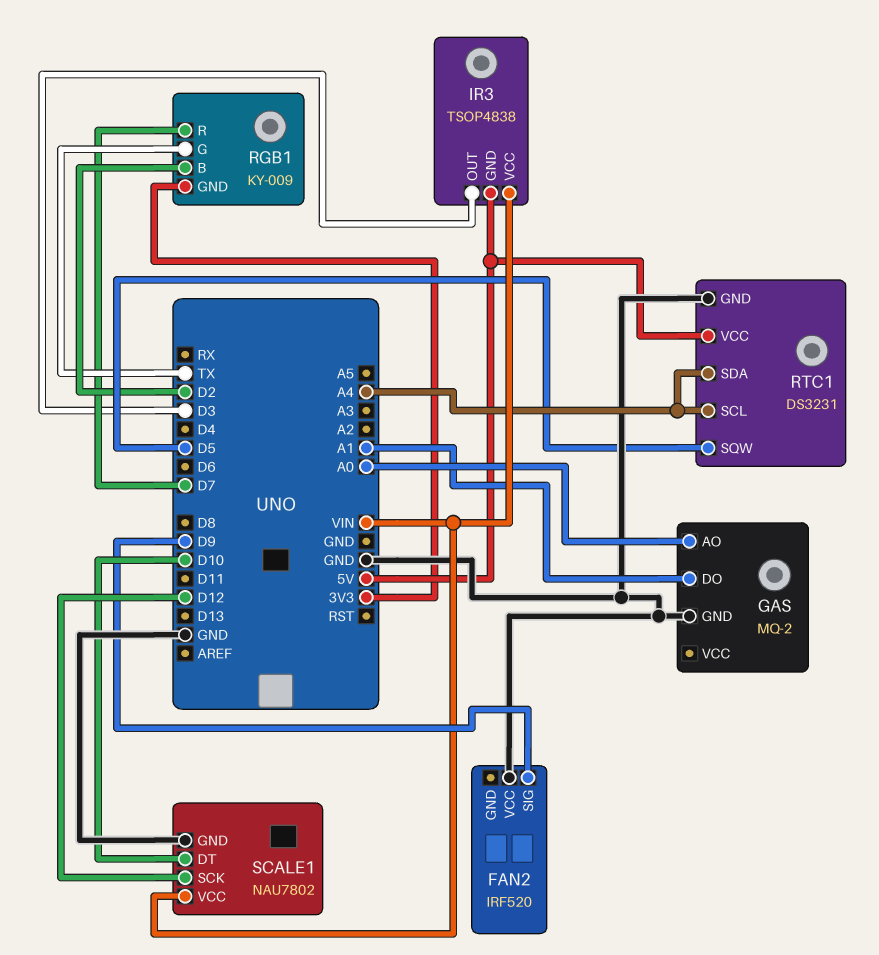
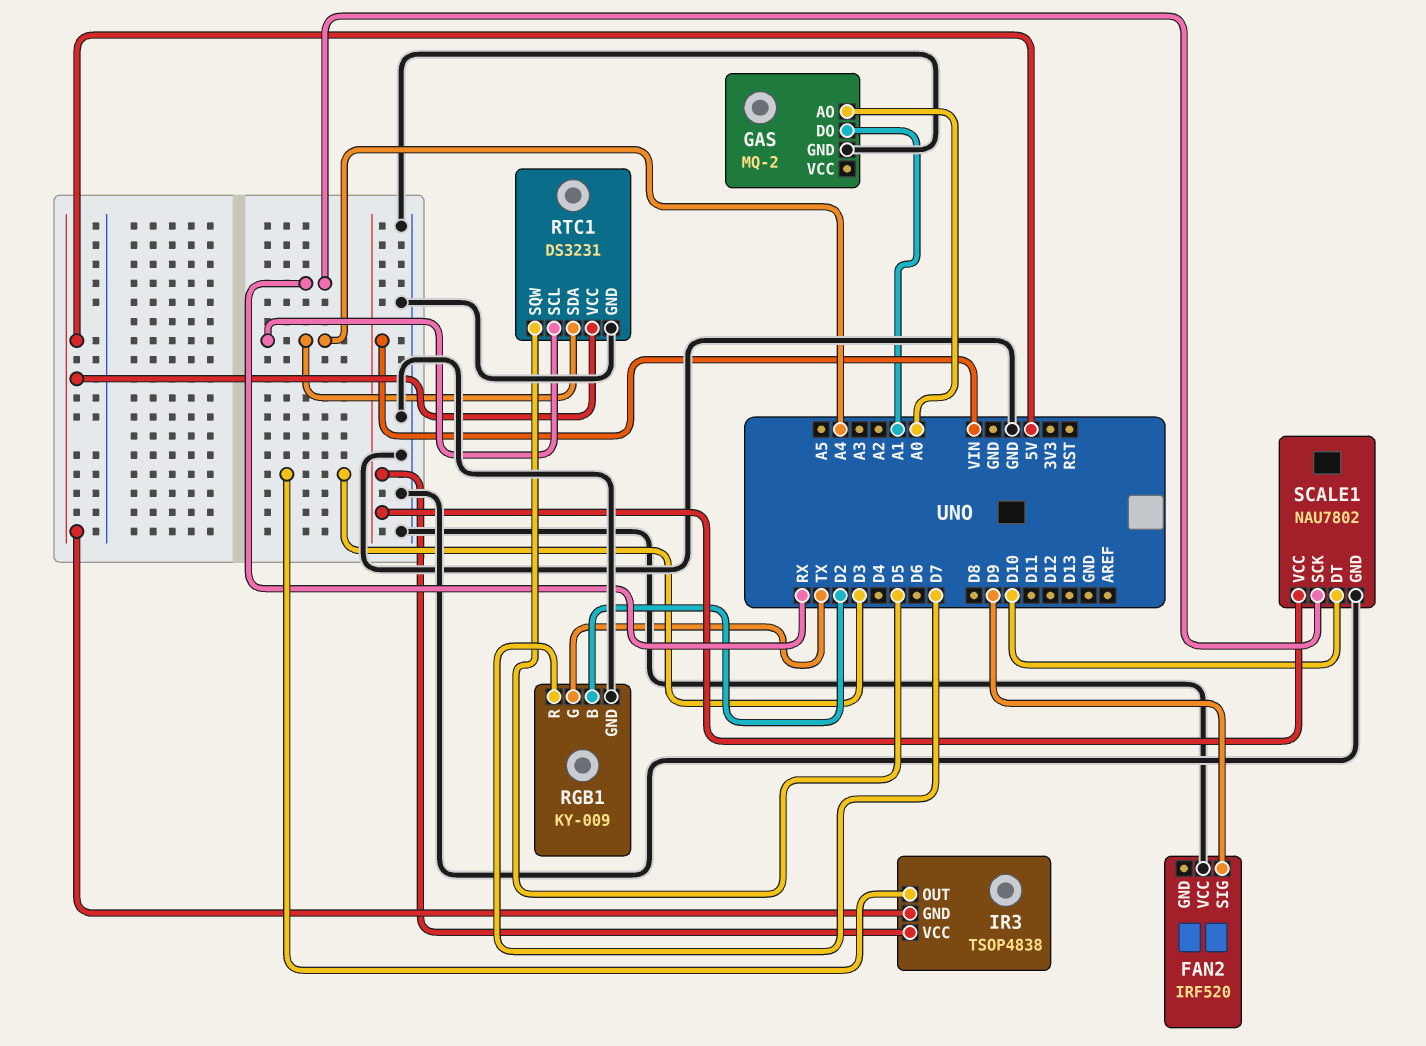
RGB1 pin GND: 3V3 -> GND
SCALE1 pin SCK: D12 -> RX

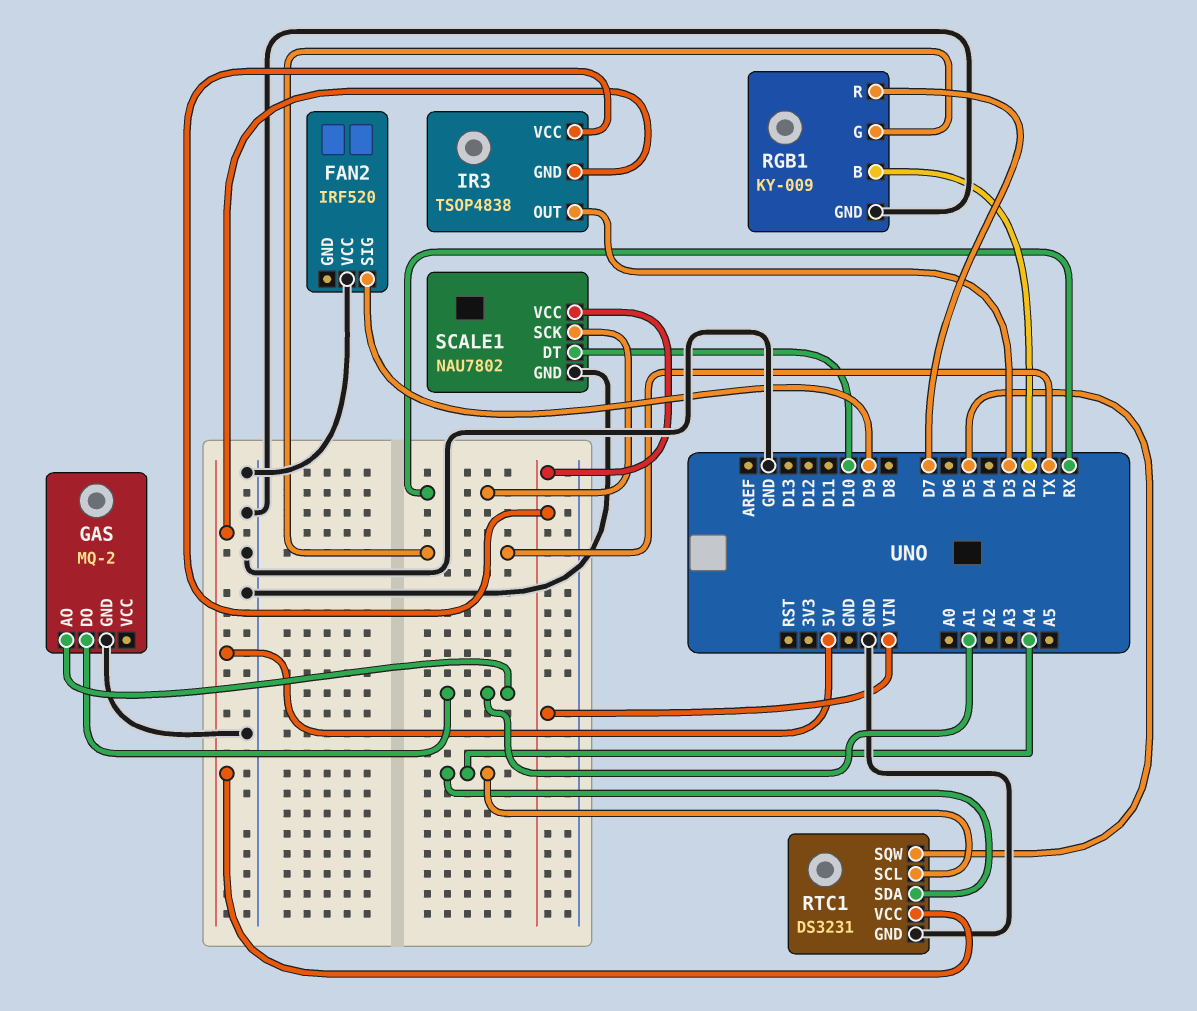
GAS pin AO: A0 -> A1

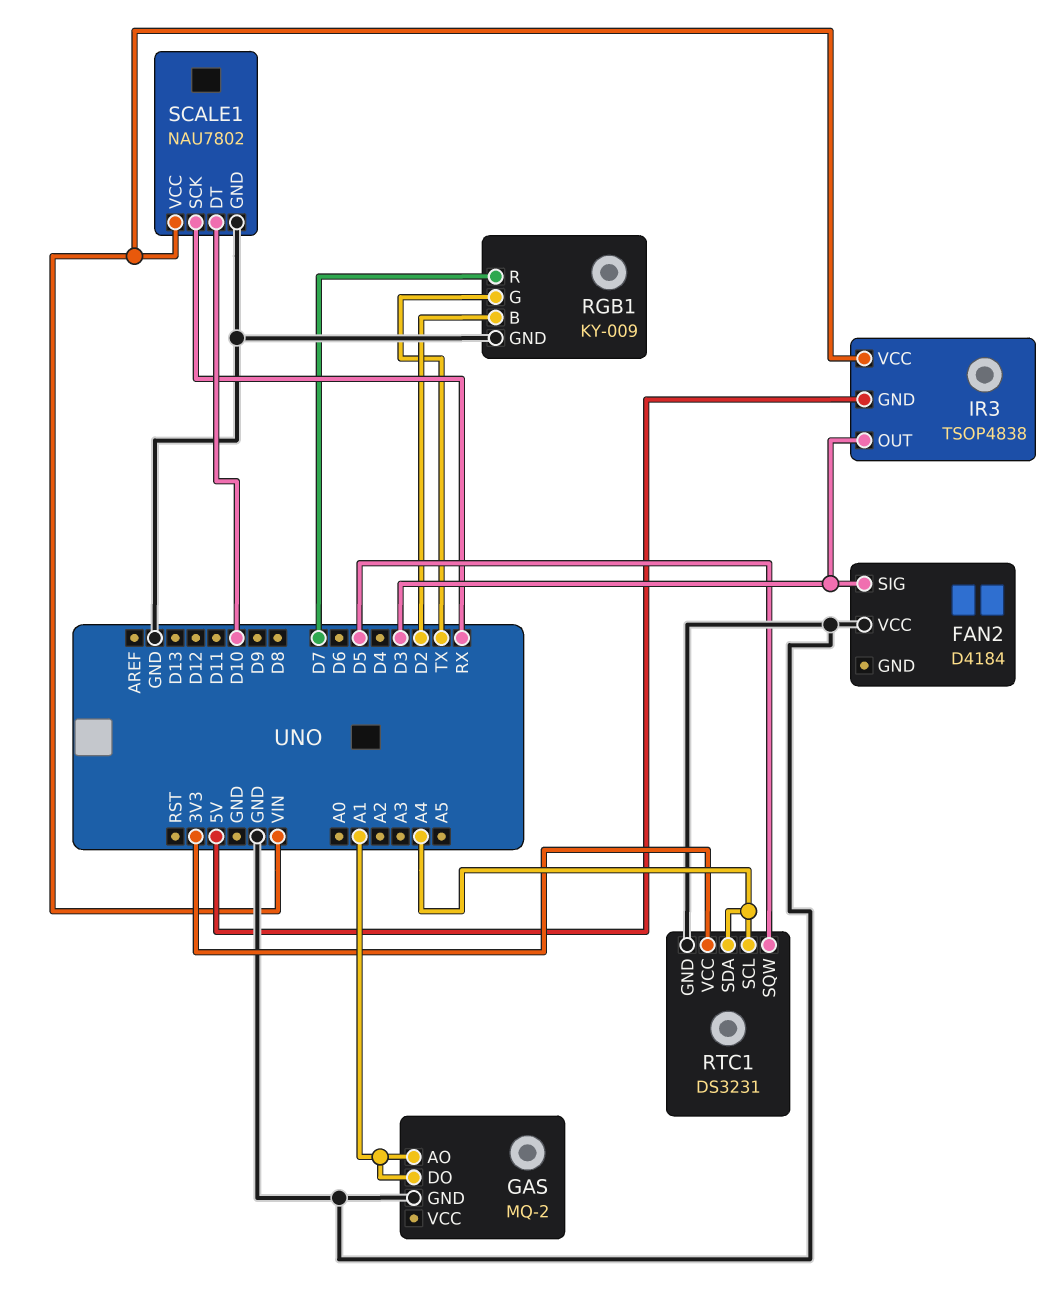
FAN2: IRF520 -> D4184
FAN2 pin SIG: D9 -> D3
RTC1 pin VCC: 5V -> 3V3

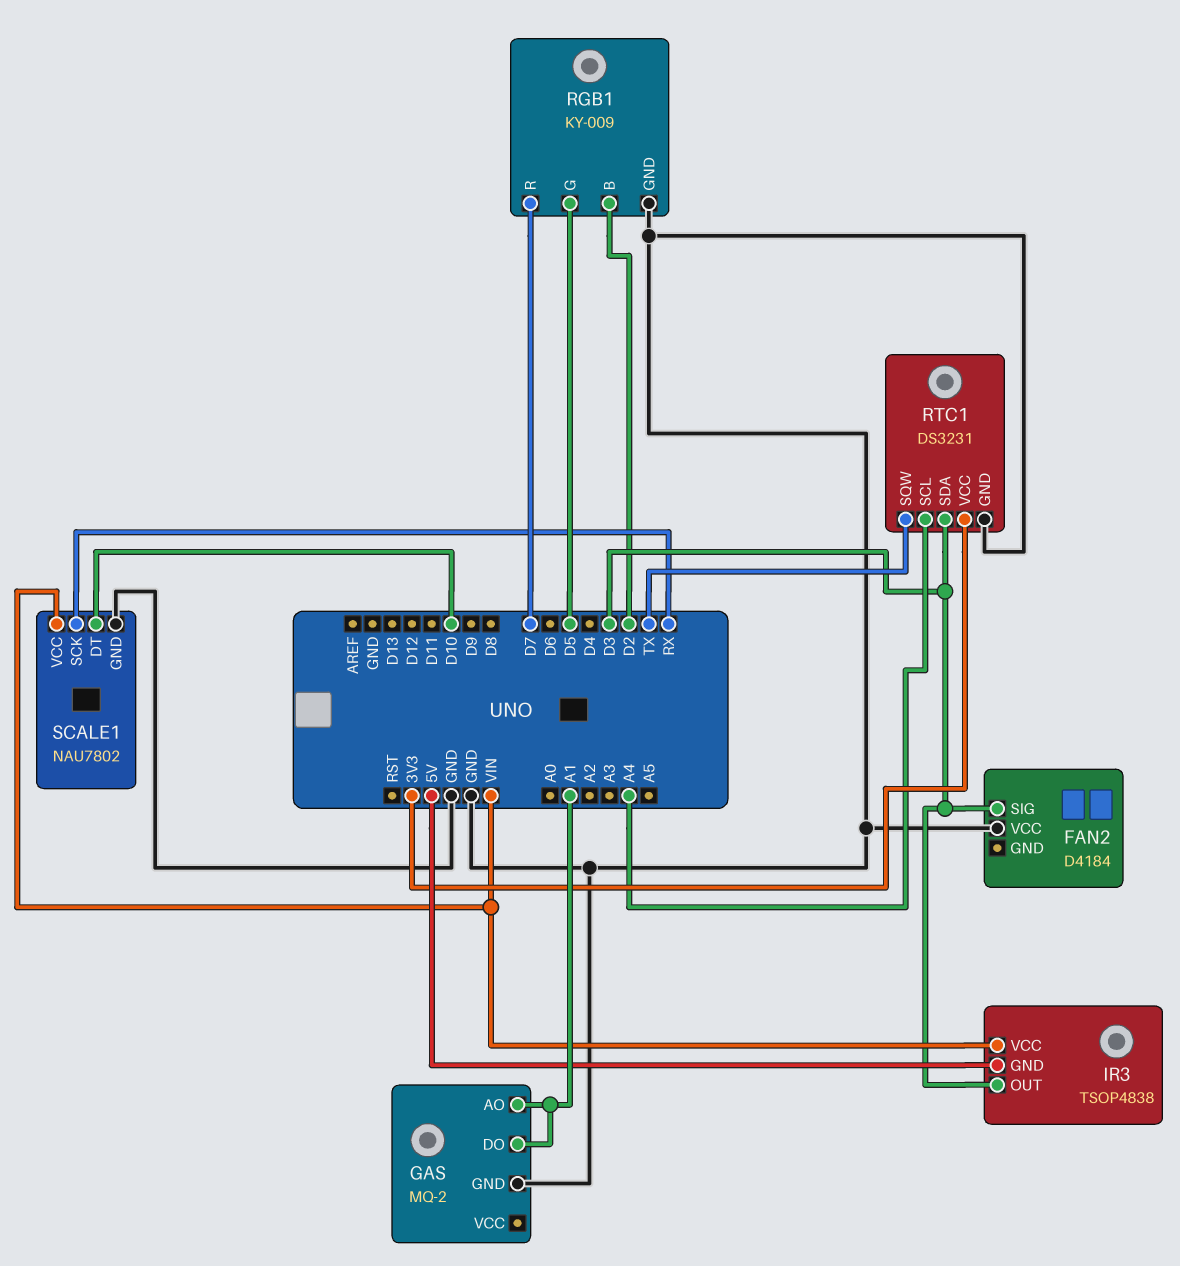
RGB1 pin G: TX -> D5
RTC1 pin SDA: A4 -> D3
RTC1 pin SQW: D5 -> TX

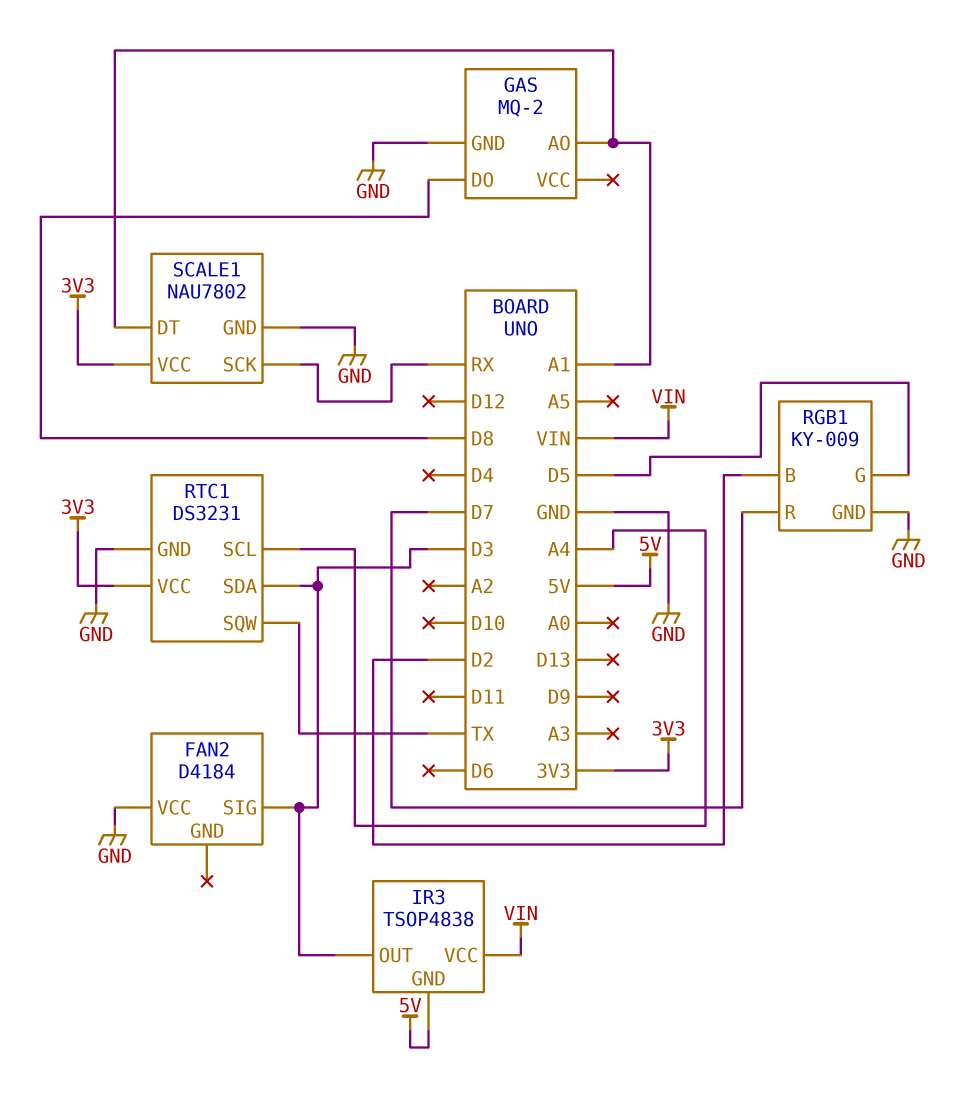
GAS pin DO: A1 -> D8
SCALE1 pin DT: D10 -> A1
SCALE1 pin VCC: VIN -> 3V3

